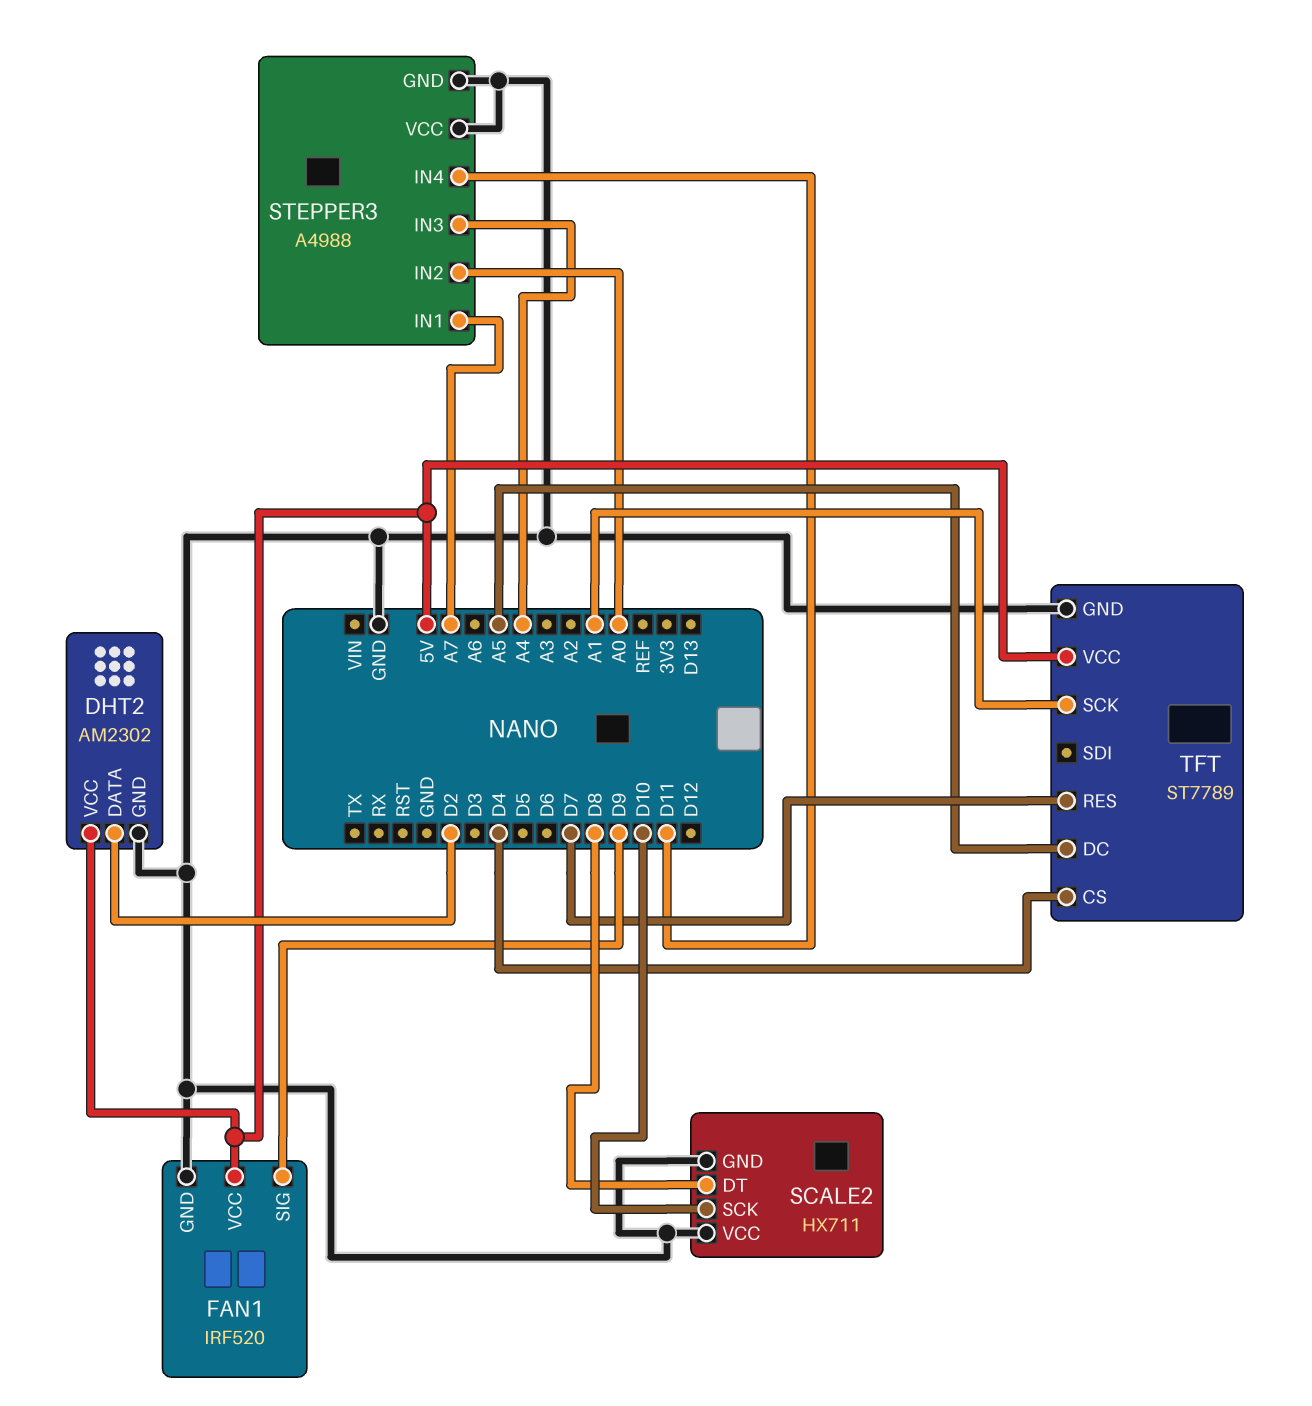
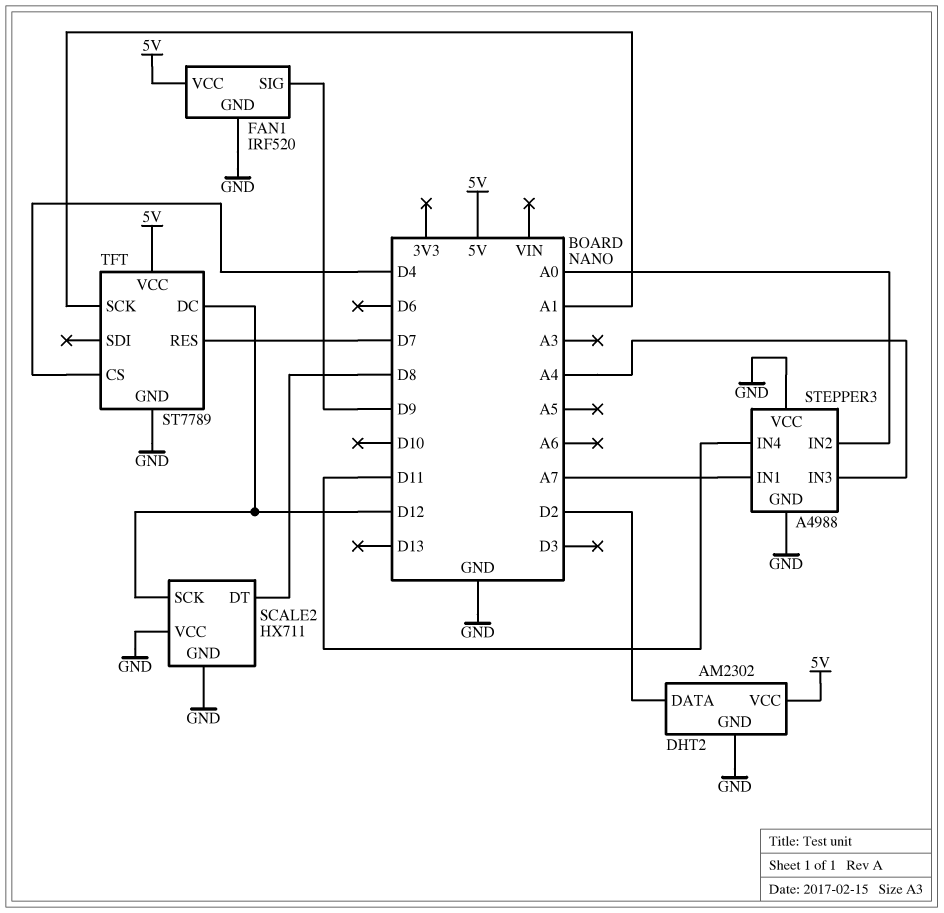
SCALE2 pin SCK: D10 -> D12
TFT pin DC: A5 -> D12

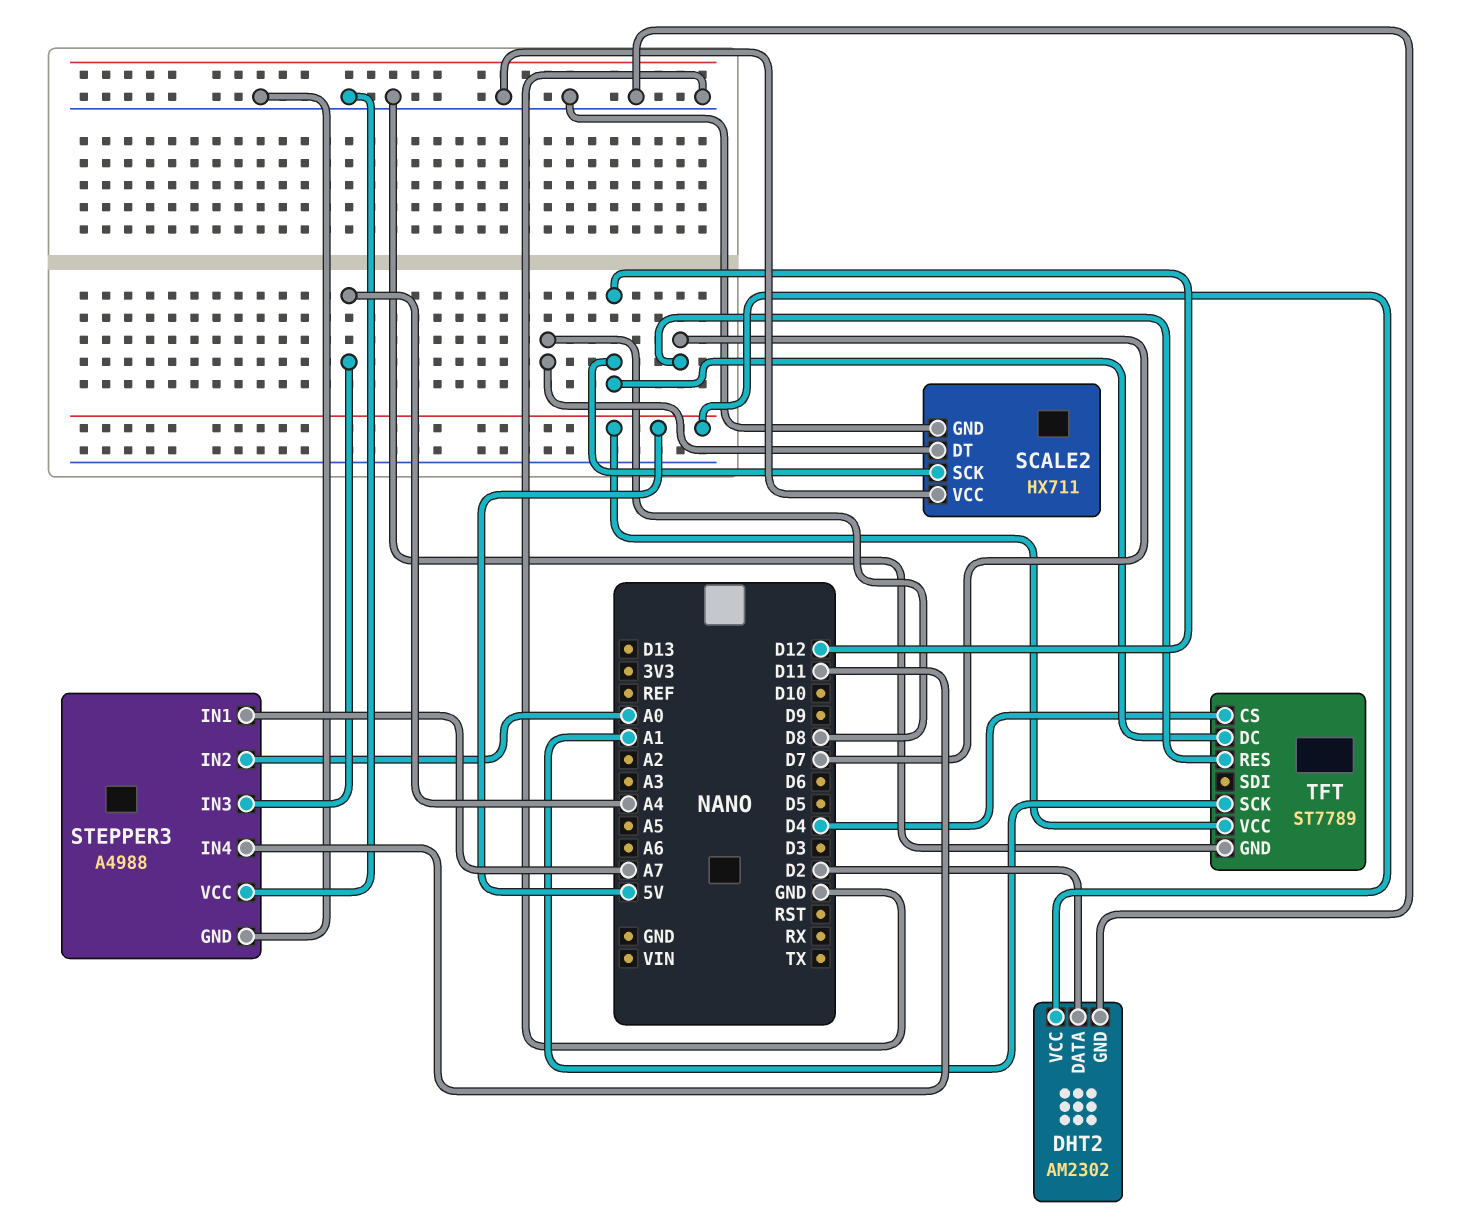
FAN1: IRF520 -> none
FAN1 pin GND: GND -> none
FAN1 pin SIG: D9 -> none
FAN1 pin VCC: 5V -> none

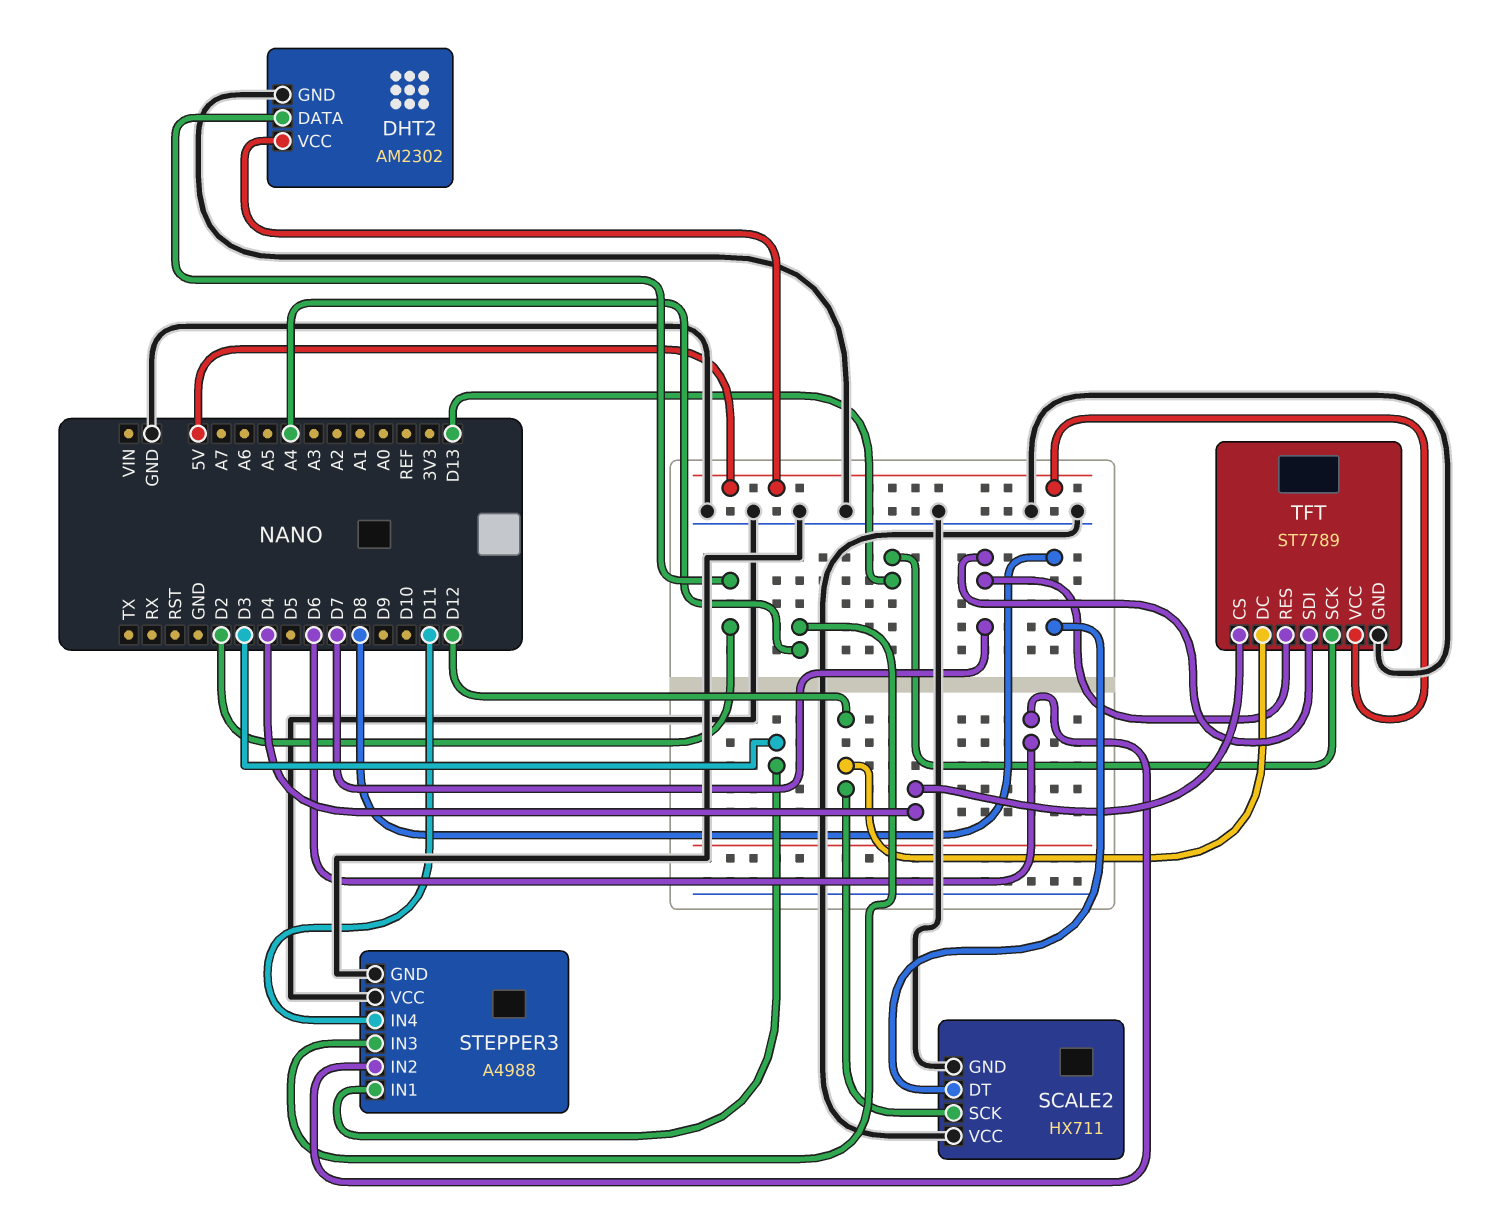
STEPPER3 pin IN1: A7 -> D3
STEPPER3 pin IN2: A0 -> D6
TFT pin SCK: A1 -> D13
TFT pin SDI: none -> D7

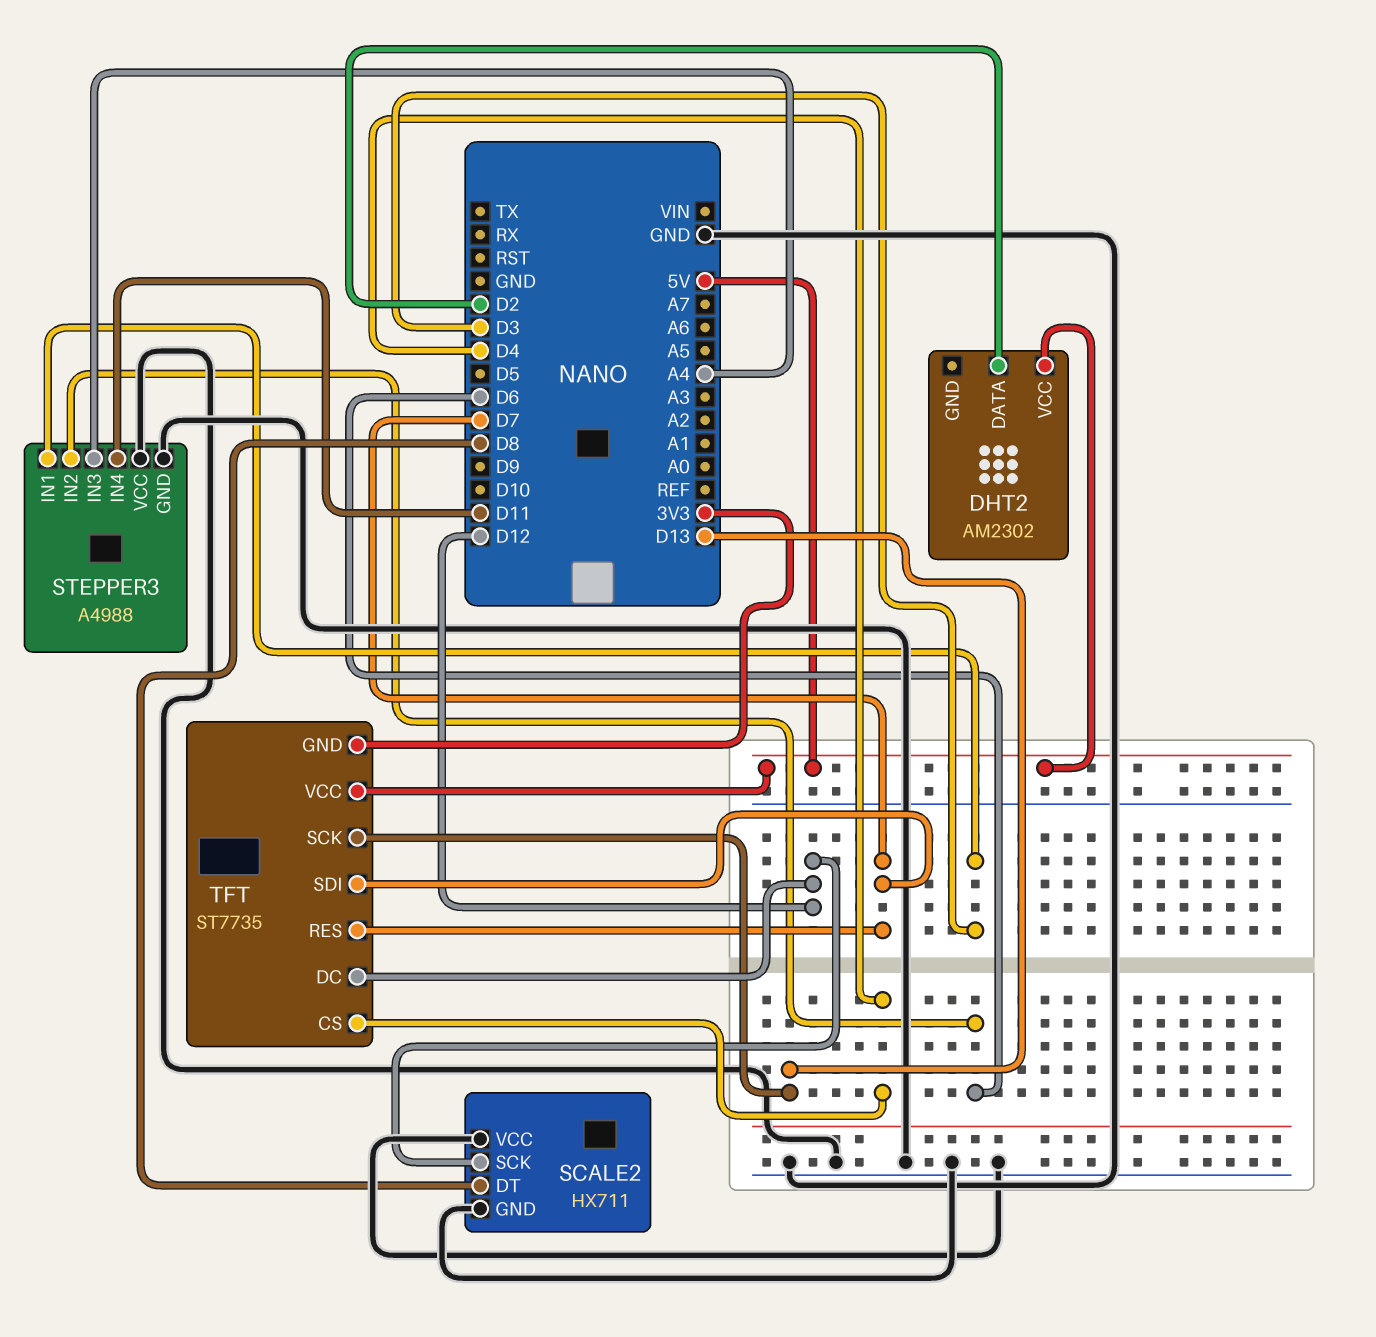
DHT2 pin GND: GND -> none
TFT: ST7789 -> ST7735
TFT pin GND: GND -> 3V3

